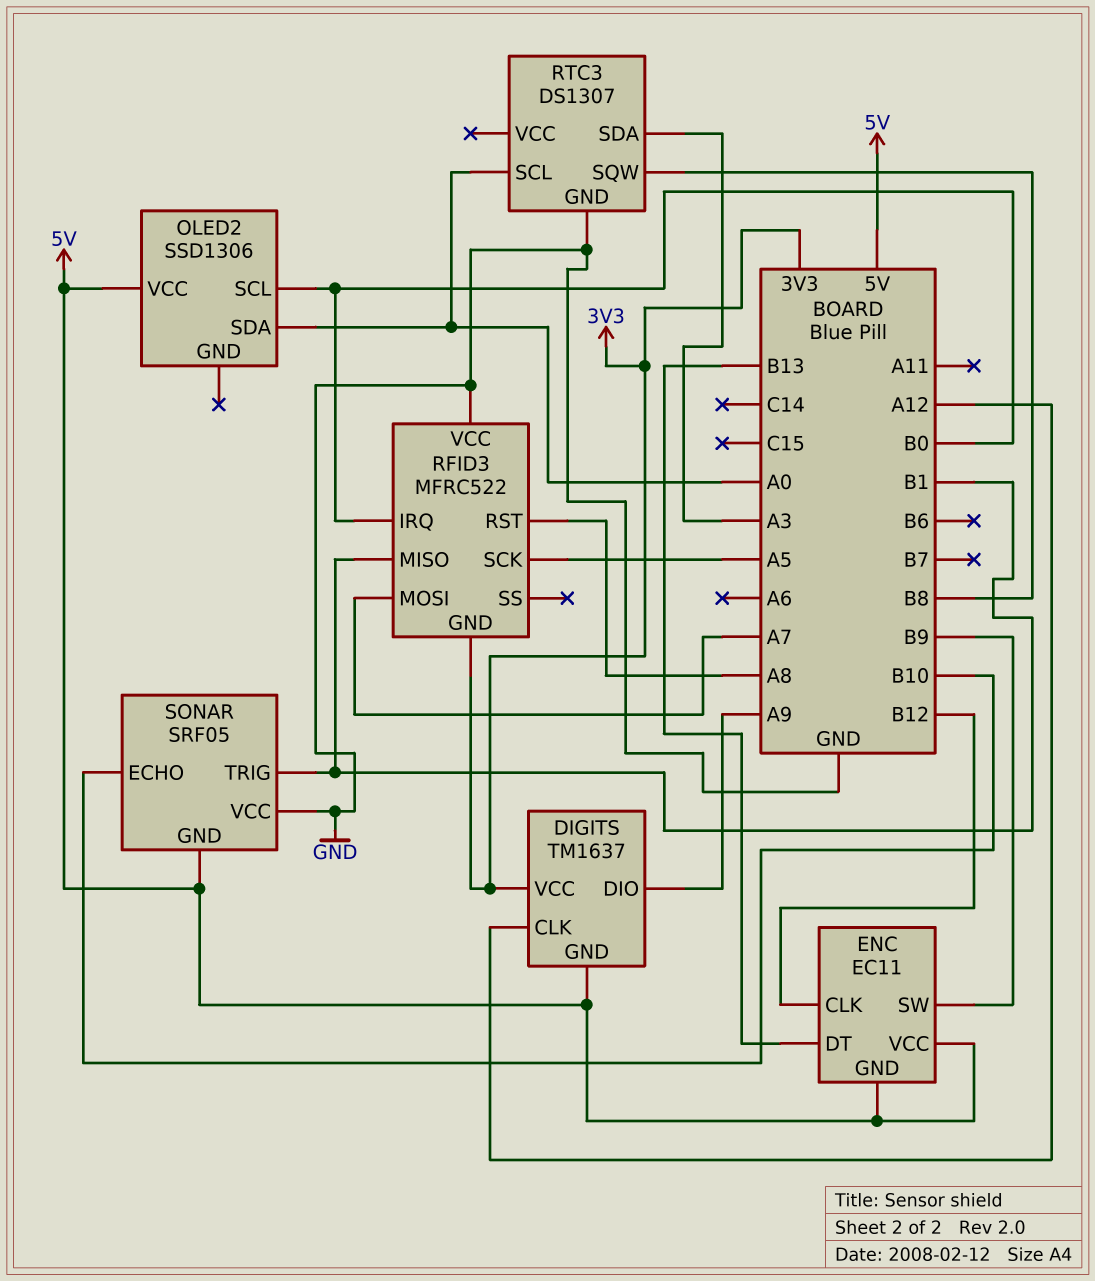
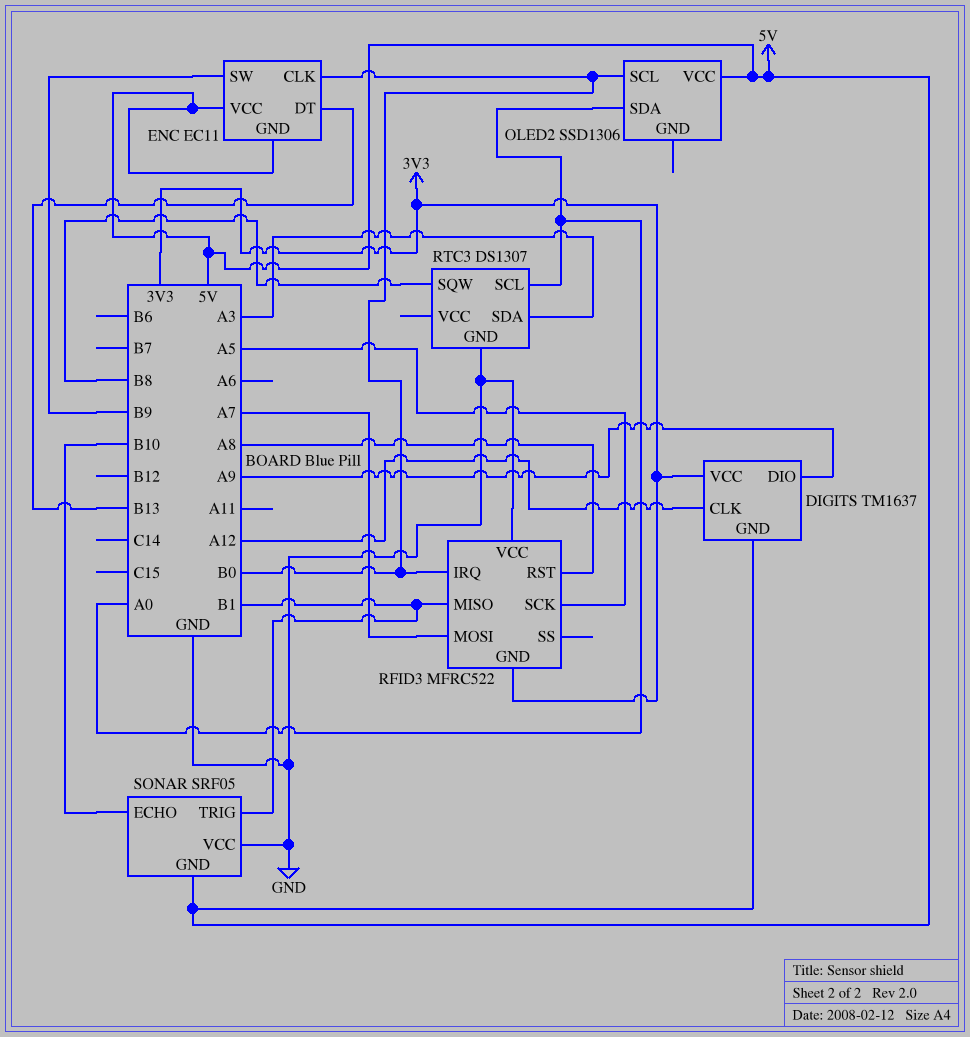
ENC pin CLK: B12 -> B0

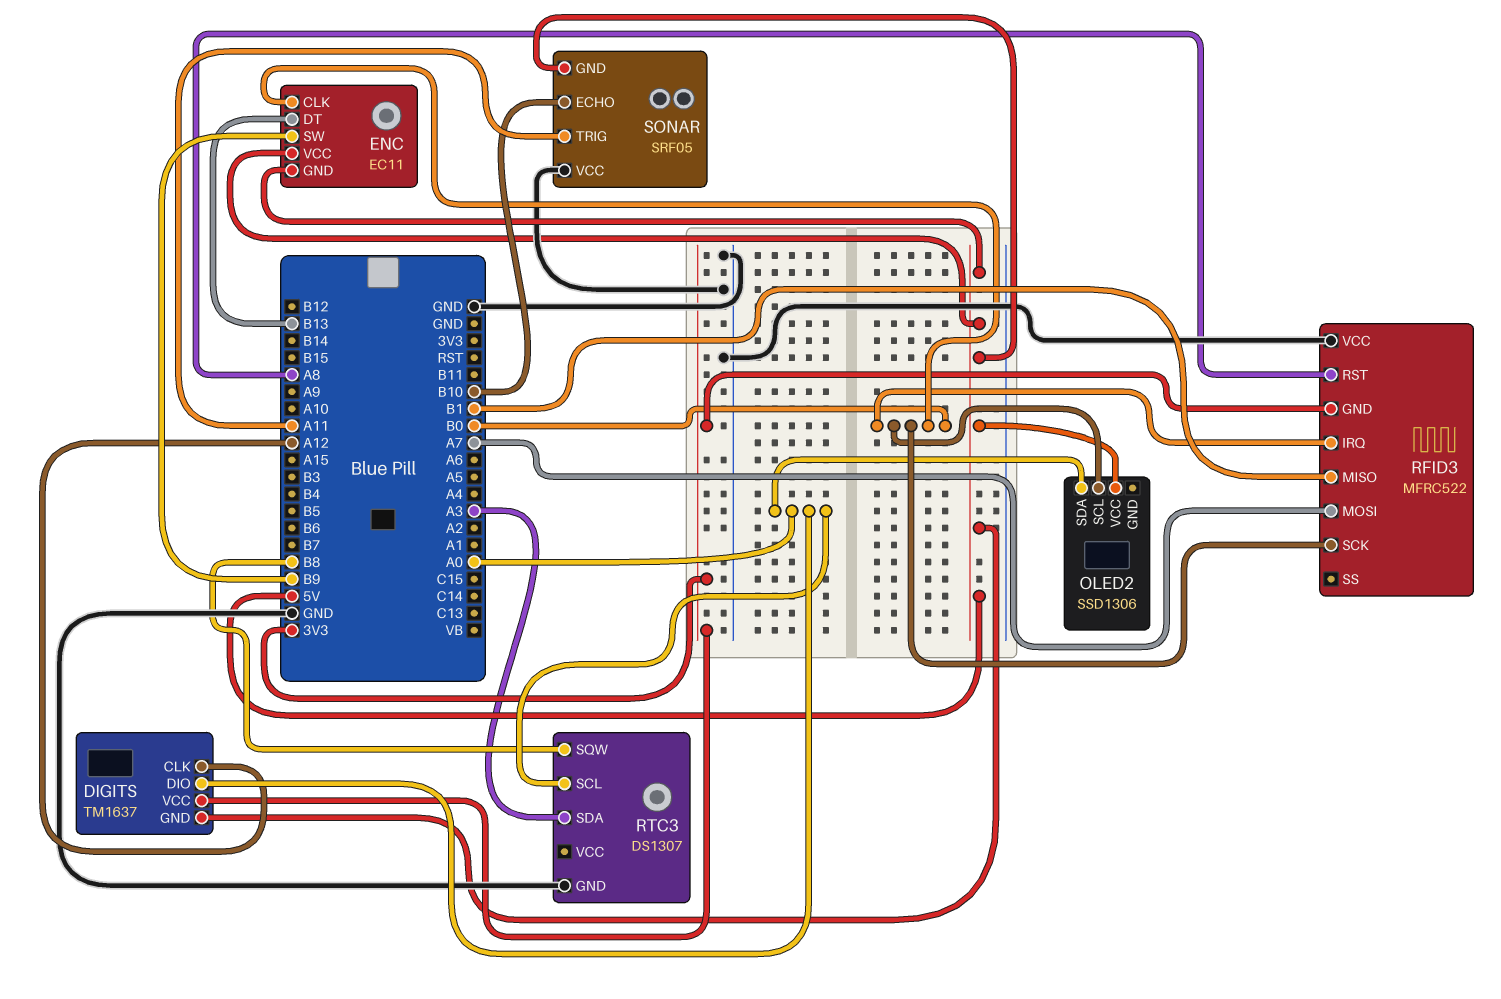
DIGITS pin DIO: A9 -> A0
RFID3 pin SCK: A5 -> B0
SONAR pin TRIG: B1 -> A11

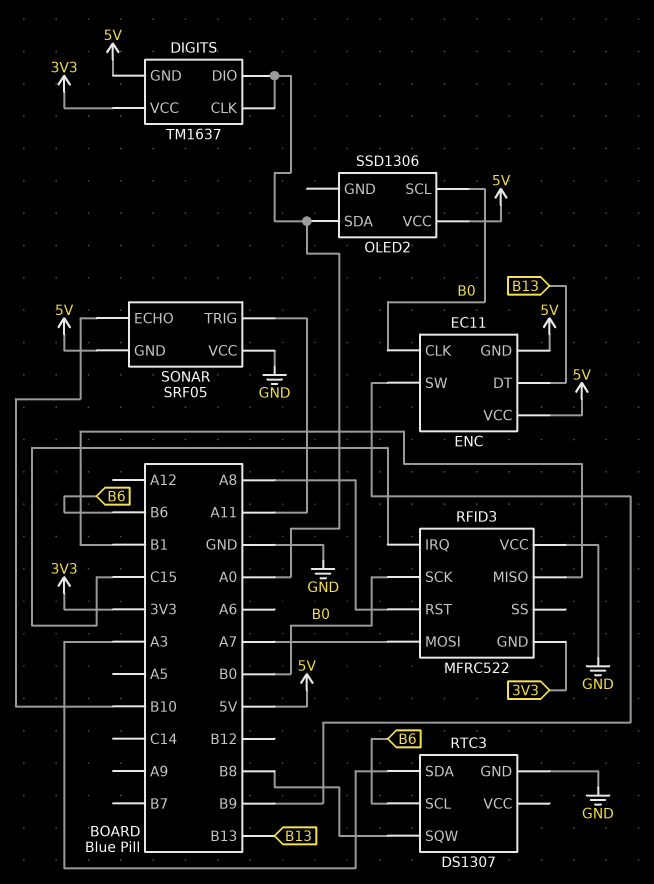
DIGITS pin CLK: A12 -> A0
RFID3 pin IRQ: B0 -> C15
RTC3 pin SCL: A0 -> B6

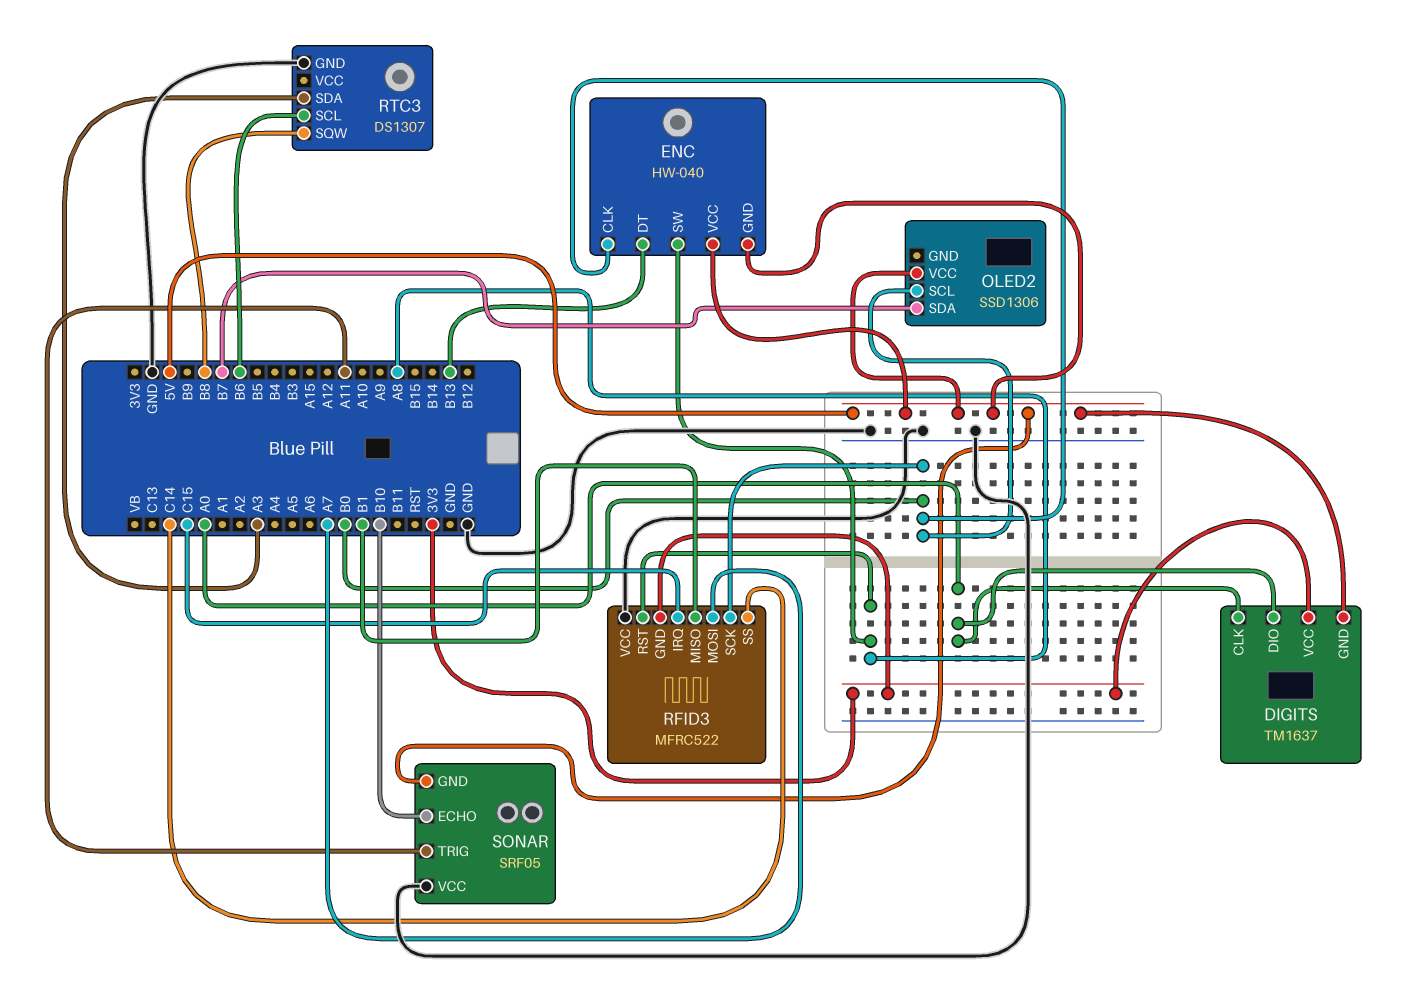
ENC: EC11 -> HW-040
ENC pin SW: B9 -> A8
OLED2 pin SDA: A0 -> B7
RFID3 pin SS: none -> C14

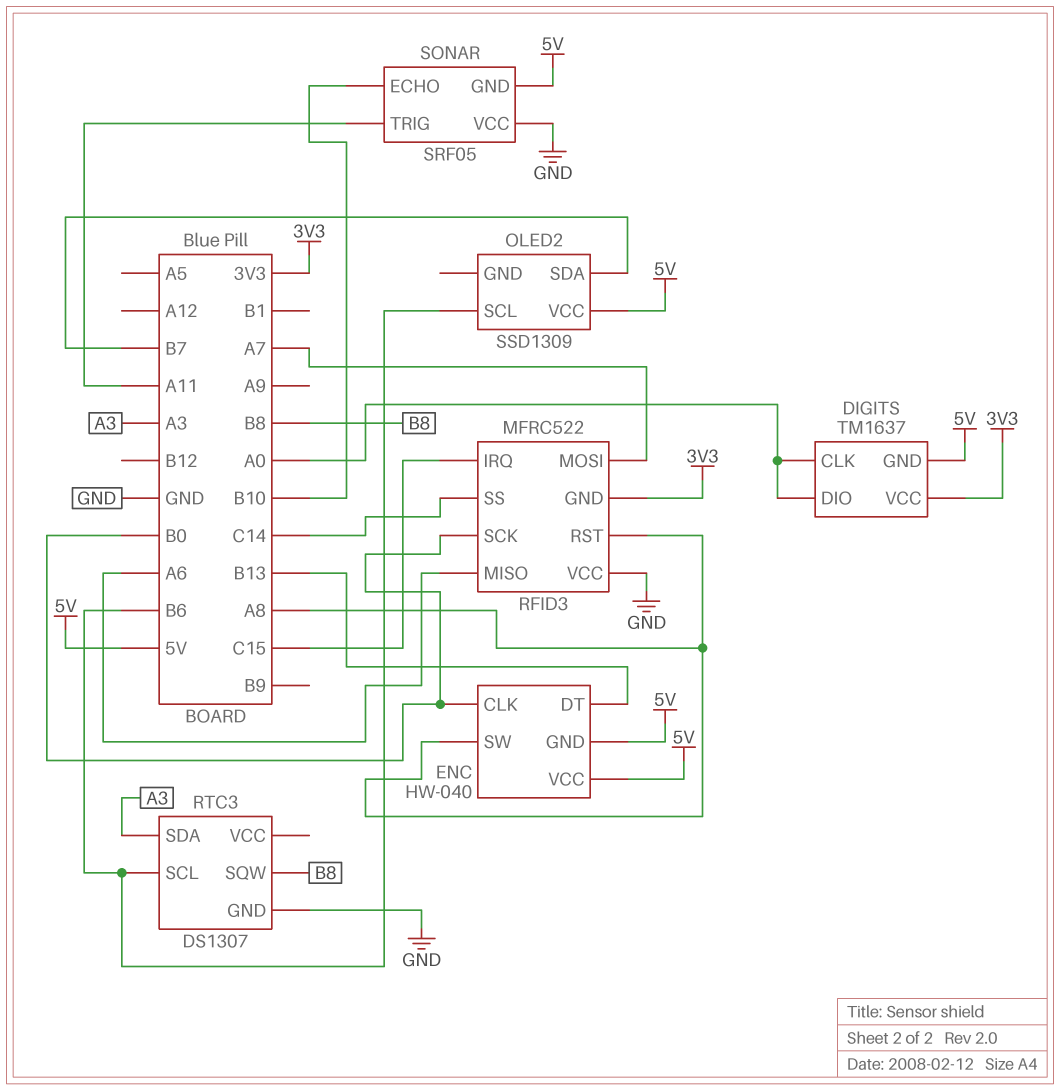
OLED2: SSD1306 -> SSD1309
OLED2 pin SCL: B0 -> B6
RFID3 pin MISO: B1 -> A6

